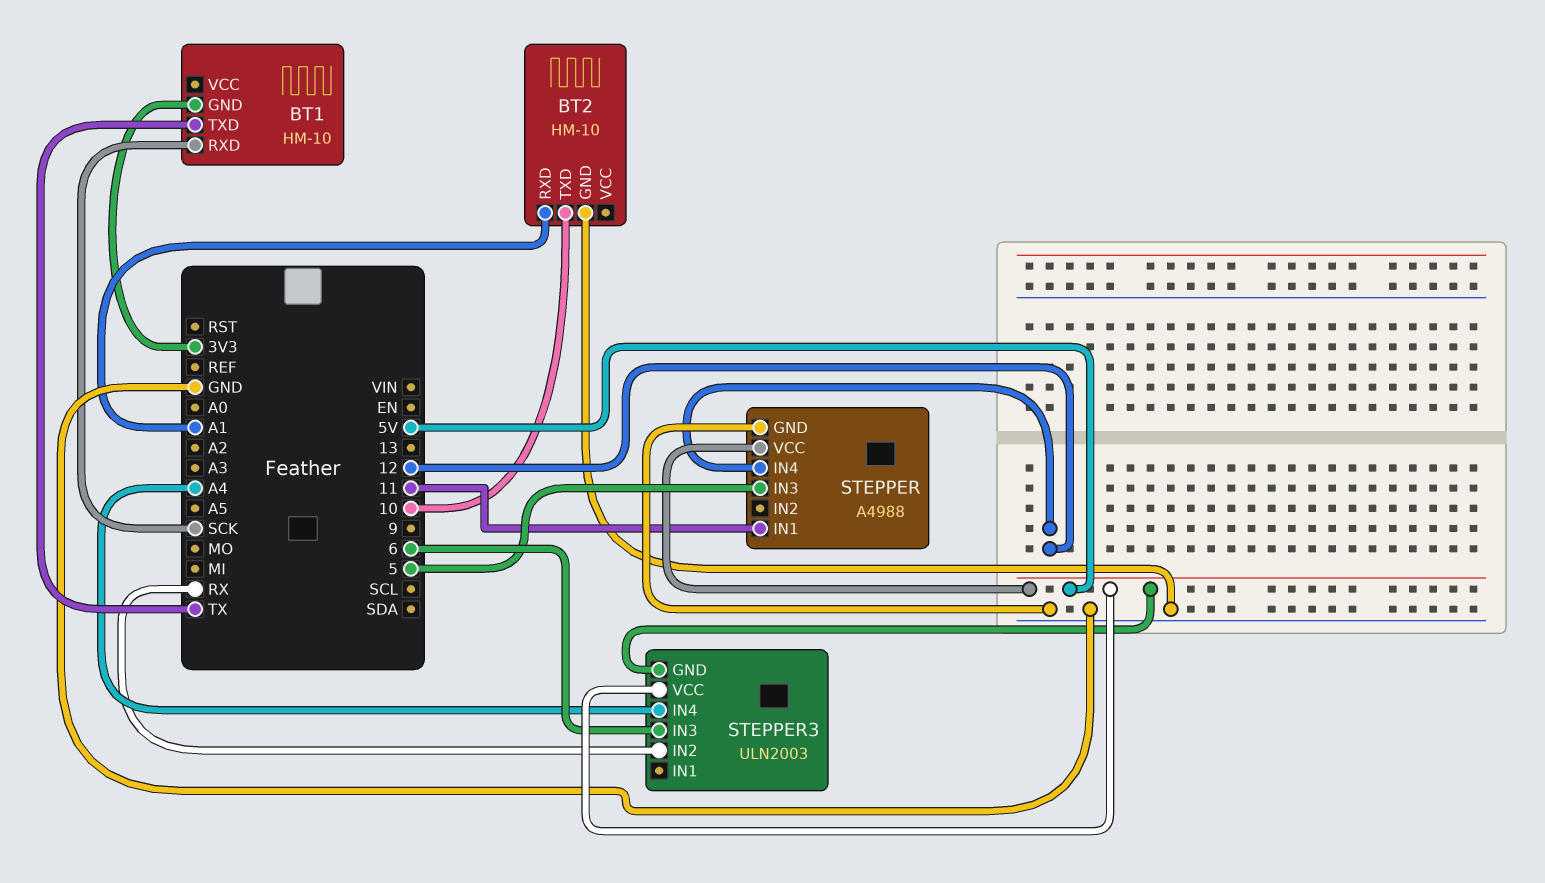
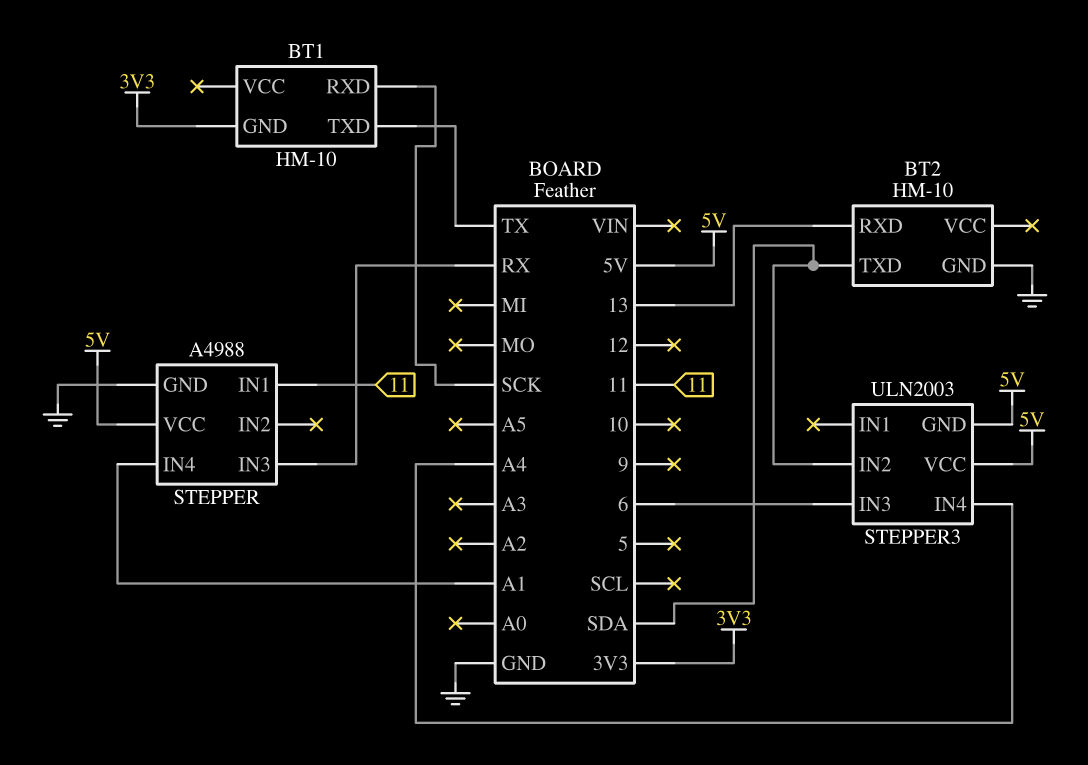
BT2 pin RXD: A1 -> 13
BT2 pin TXD: 10 -> SDA
STEPPER pin IN3: 5 -> RX
STEPPER pin IN4: 12 -> A1
STEPPER3 pin IN2: RX -> SDA

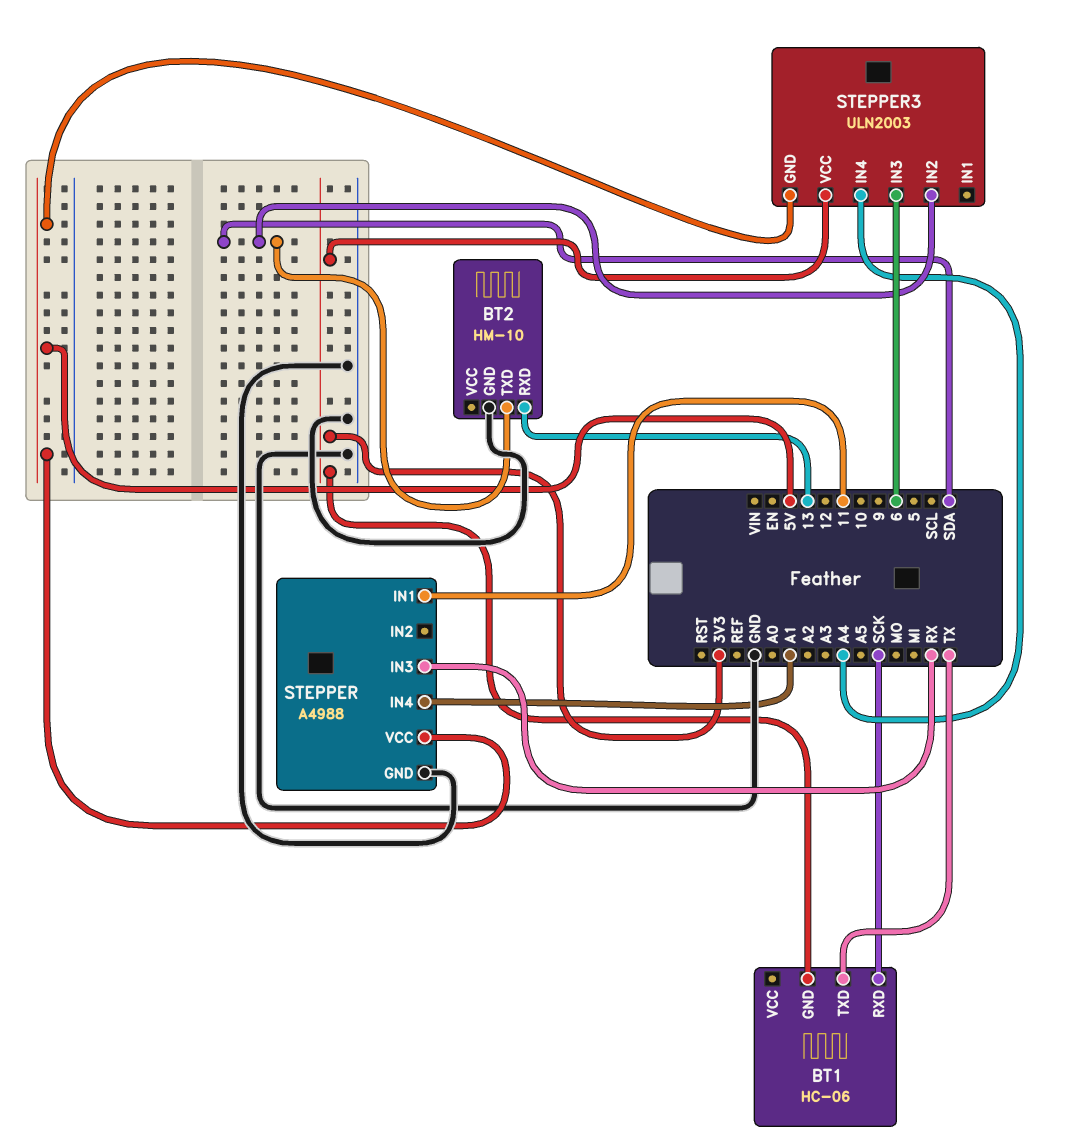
BT1: HM-10 -> HC-06
STEPPER3 pin VCC: 5V -> 3V3

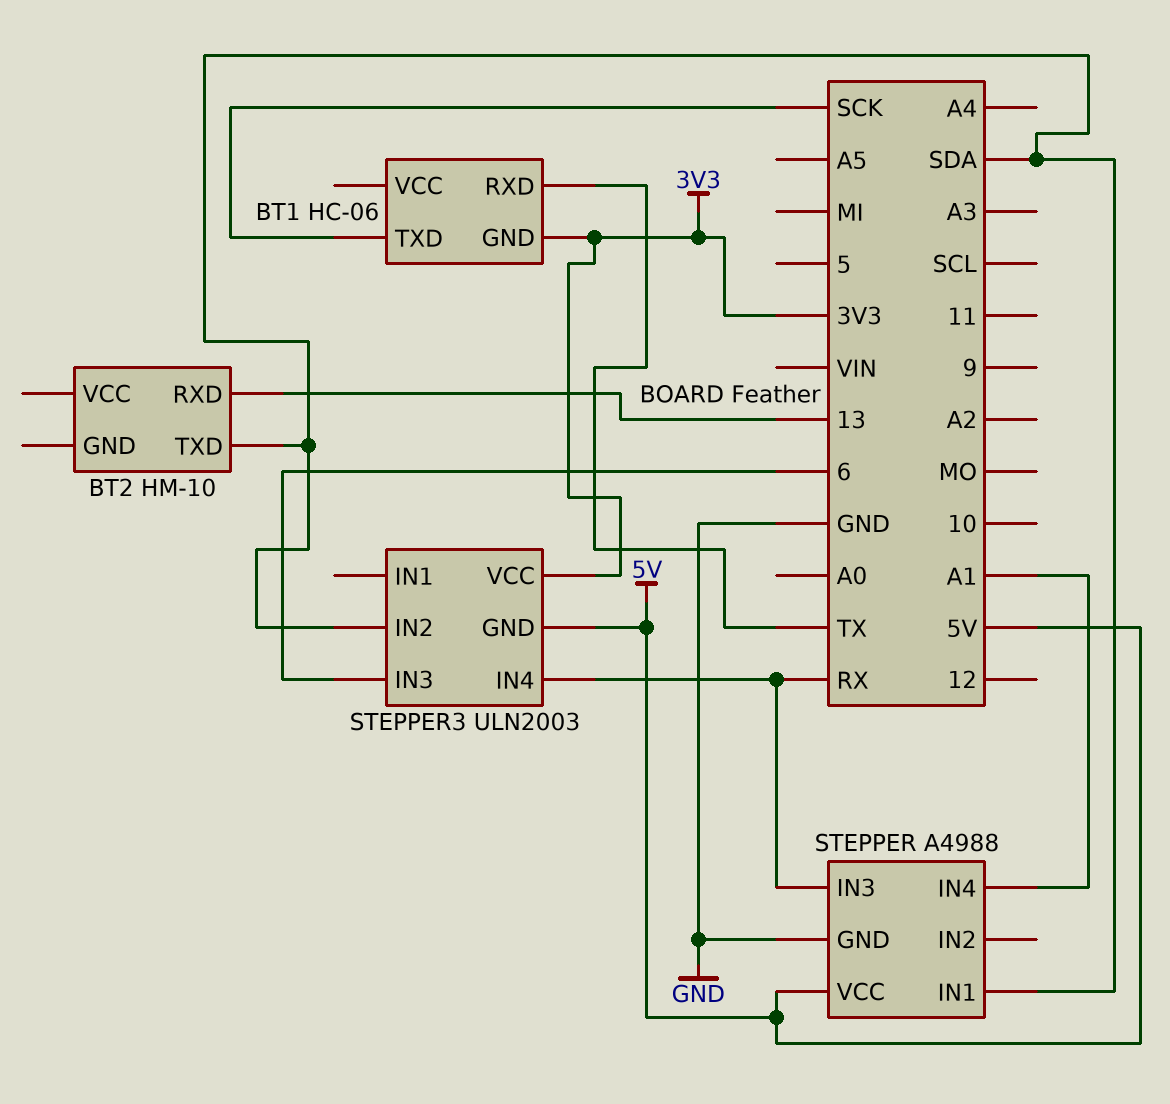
BT1 pin RXD: SCK -> TX
BT1 pin TXD: TX -> SCK
BT2 pin GND: GND -> none
STEPPER pin IN1: 11 -> SDA
STEPPER3 pin IN4: A4 -> RX

